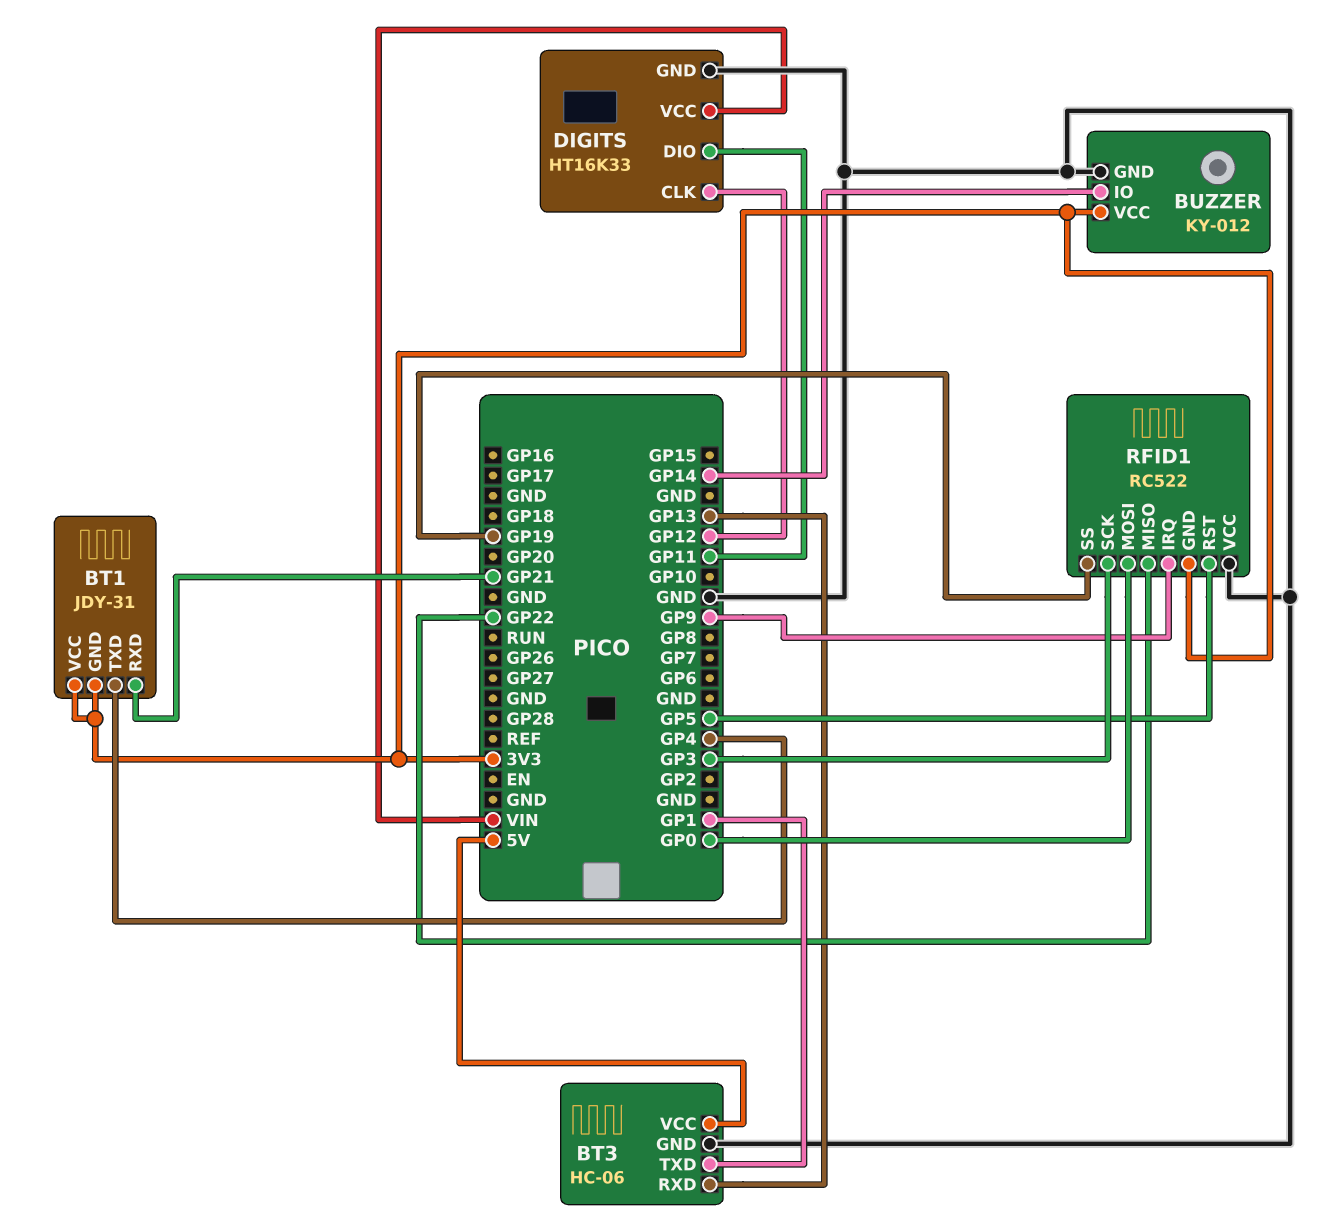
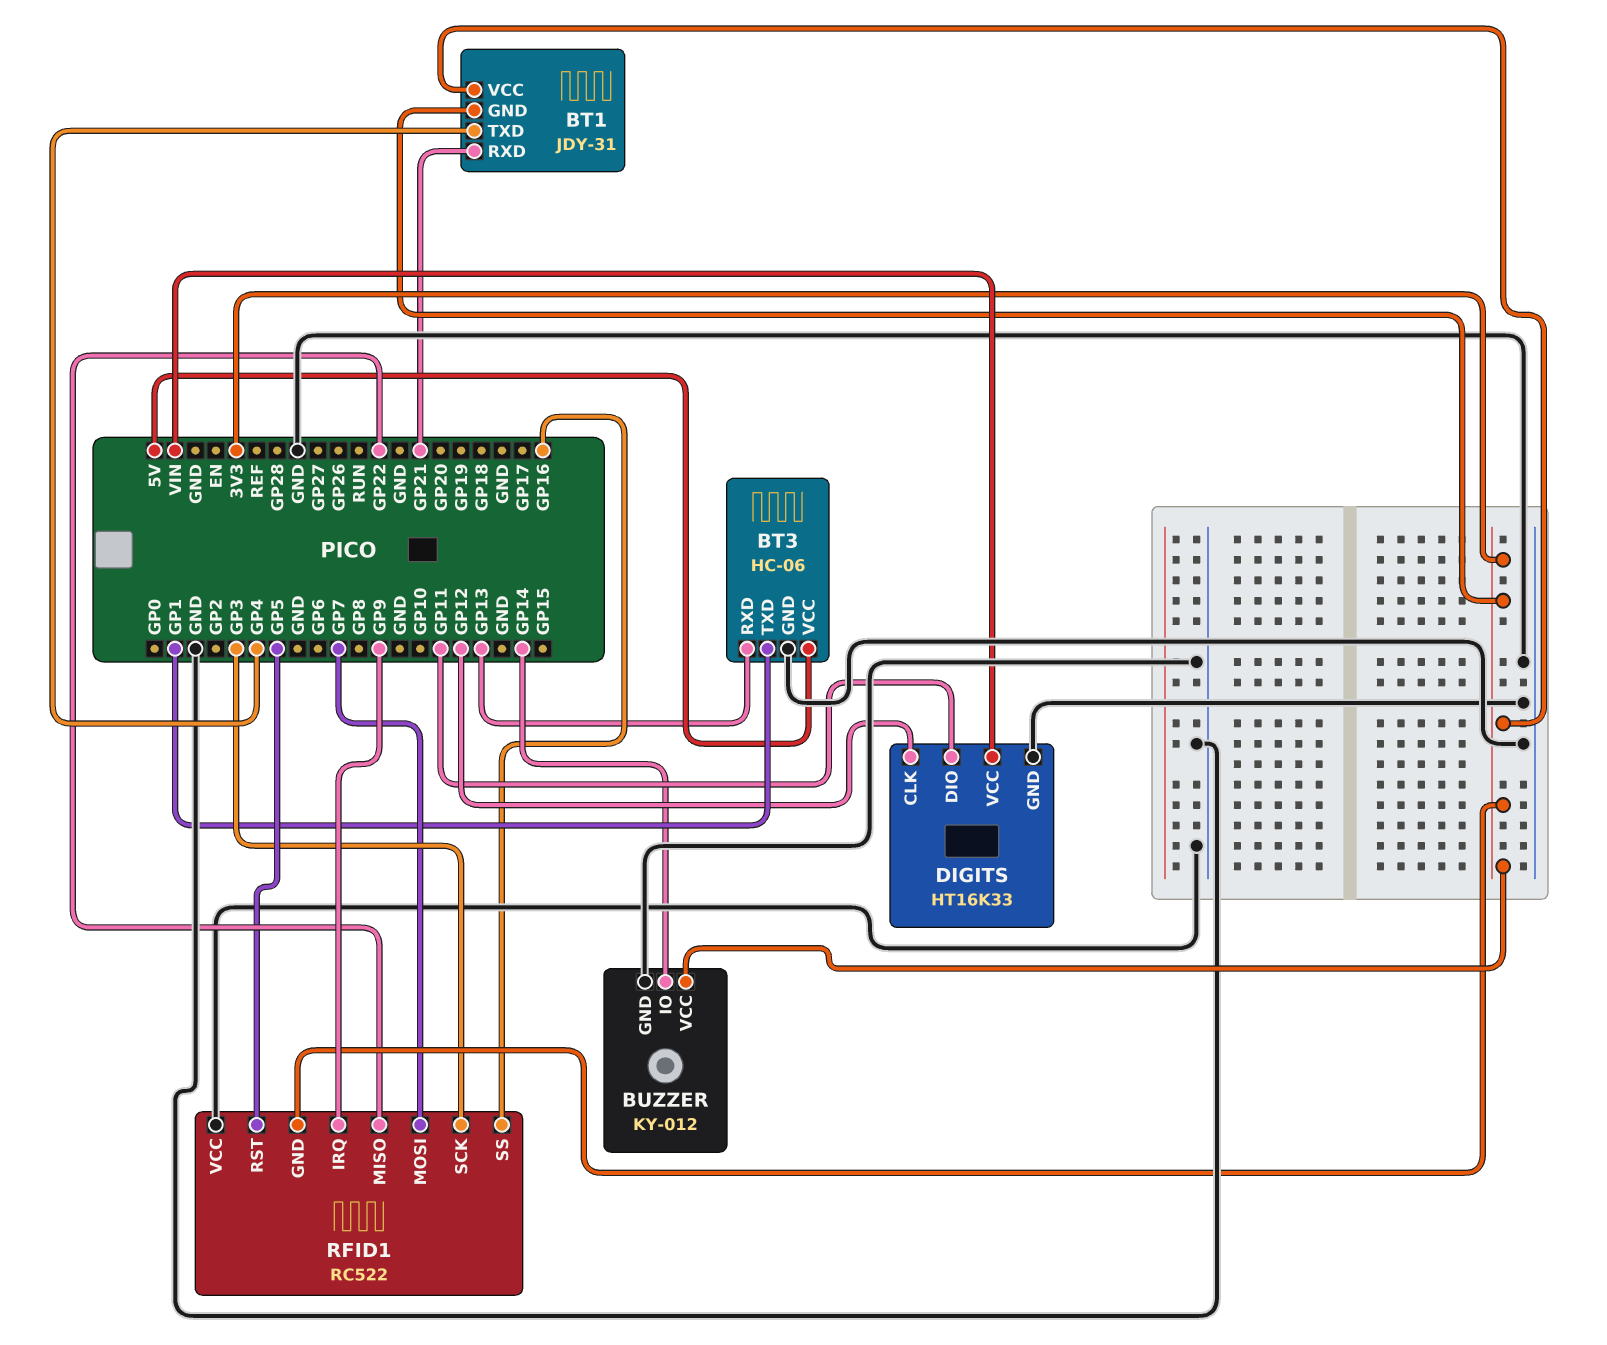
RFID1 pin MOSI: GP0 -> GP7
RFID1 pin SS: GP19 -> GP16

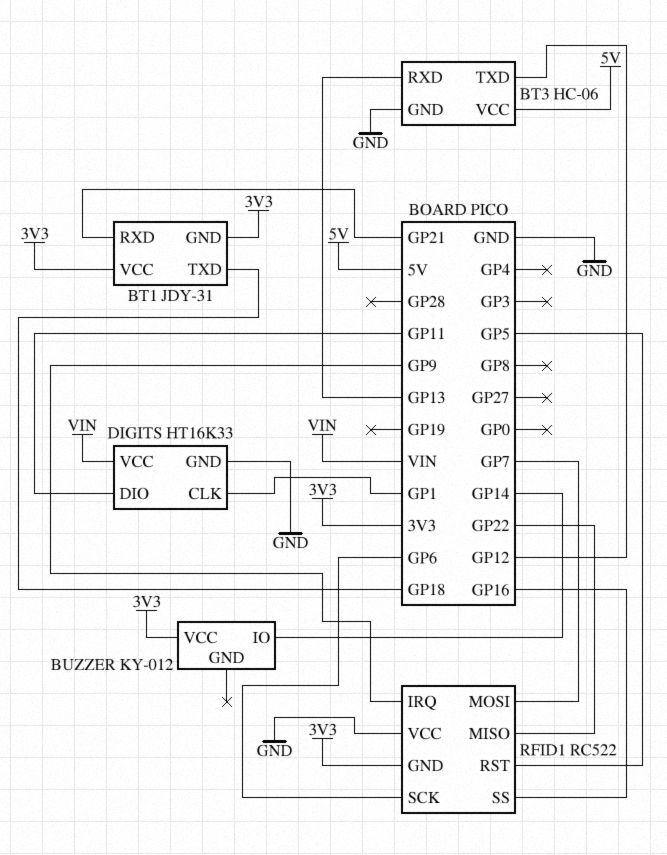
BT1 pin TXD: GP4 -> GP18
BT3 pin TXD: GP1 -> GP12
BUZZER pin GND: GND -> none
DIGITS pin CLK: GP12 -> GP1
RFID1 pin SCK: GP3 -> GP6

